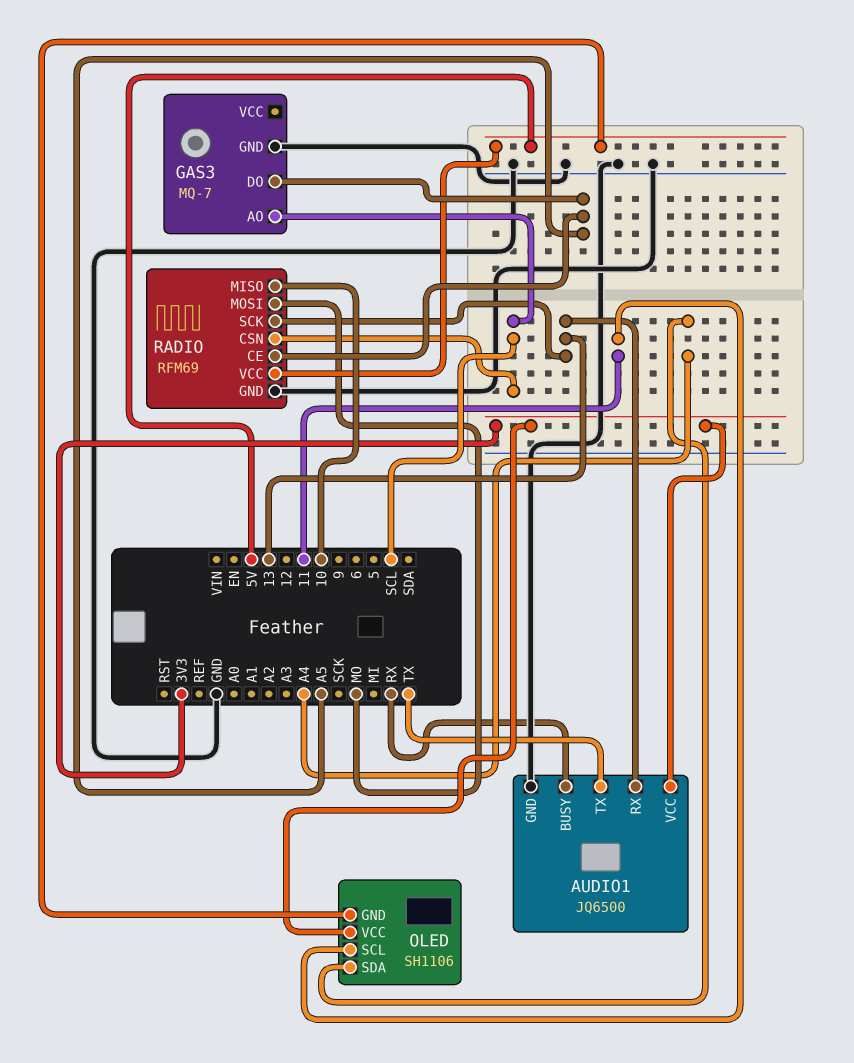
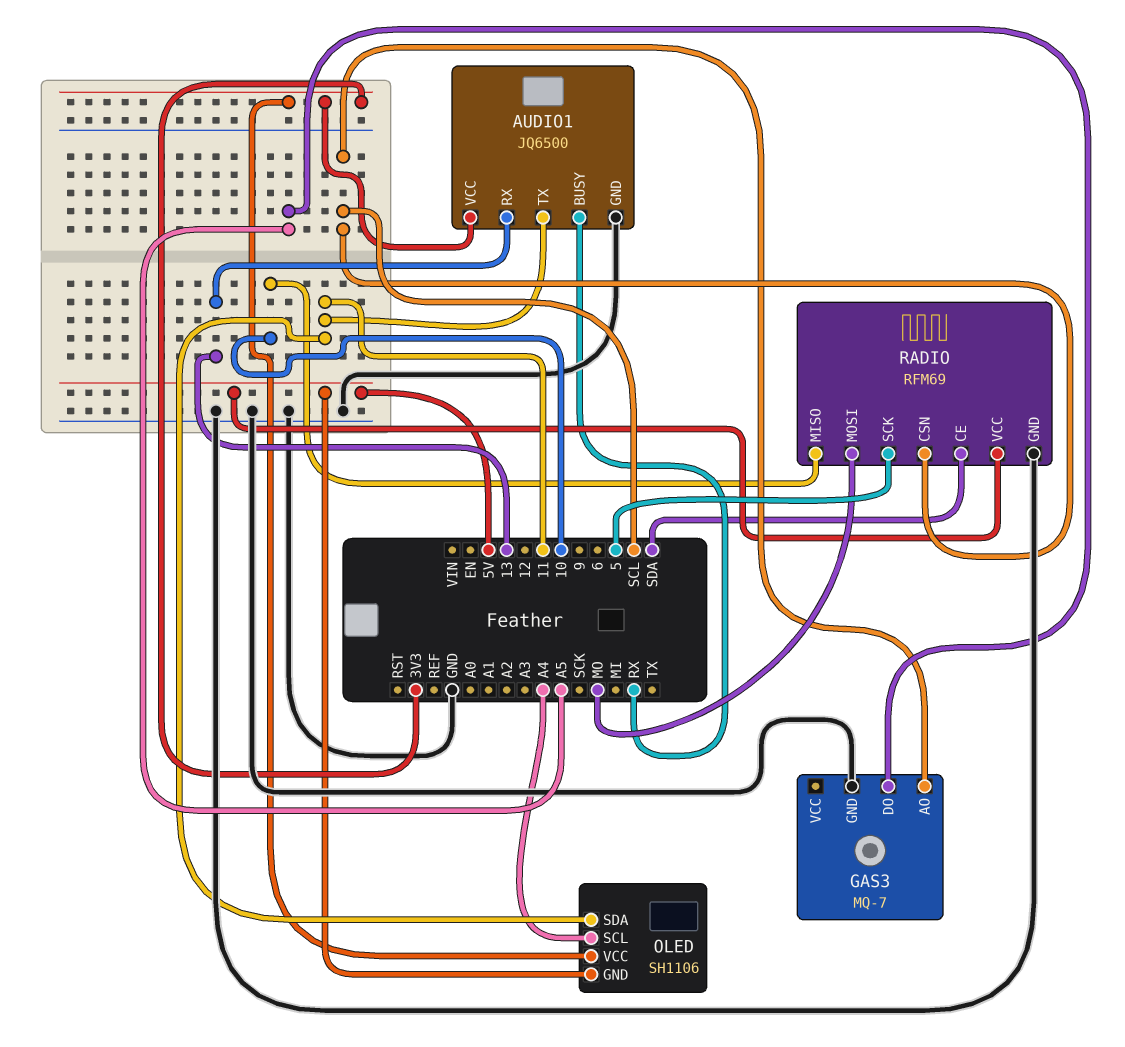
AUDIO1 pin TX: TX -> 11
OLED pin SCL: 11 -> A4
OLED pin SDA: A4 -> 11
RADIO pin CE: A5 -> SDA
RADIO pin SCK: 13 -> 5

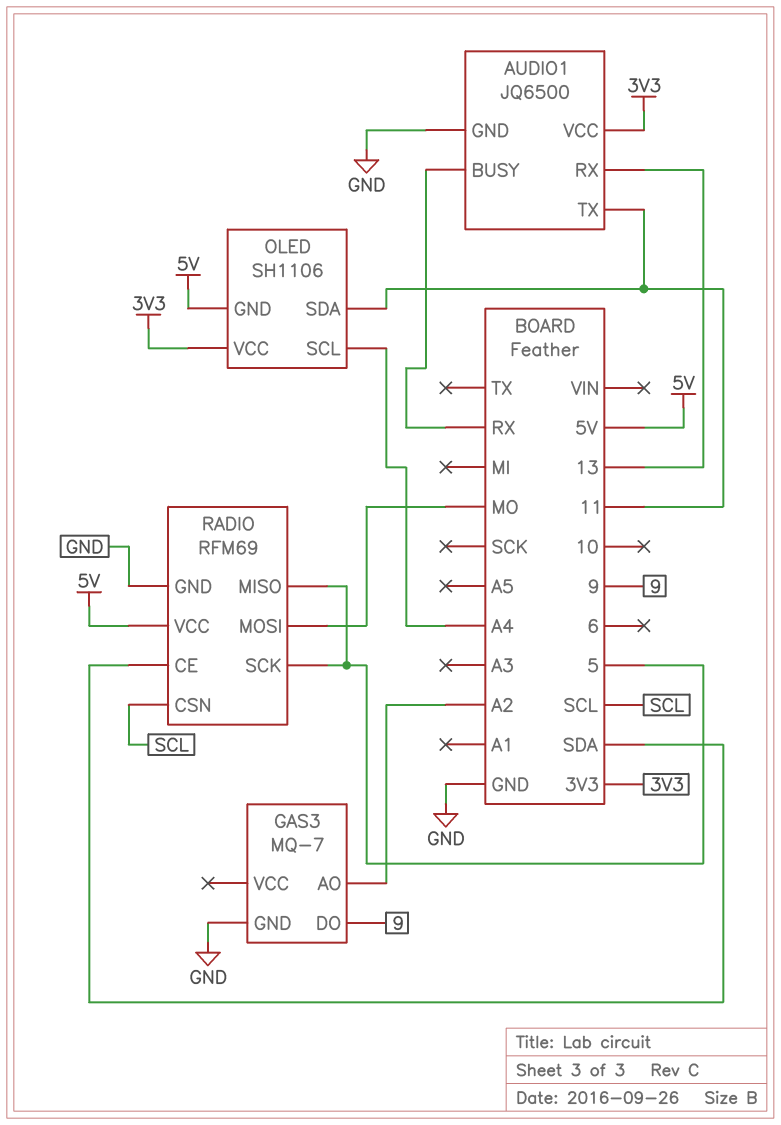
GAS3 pin AO: SCL -> A2
GAS3 pin DO: A5 -> 9
RADIO pin MISO: 10 -> 5

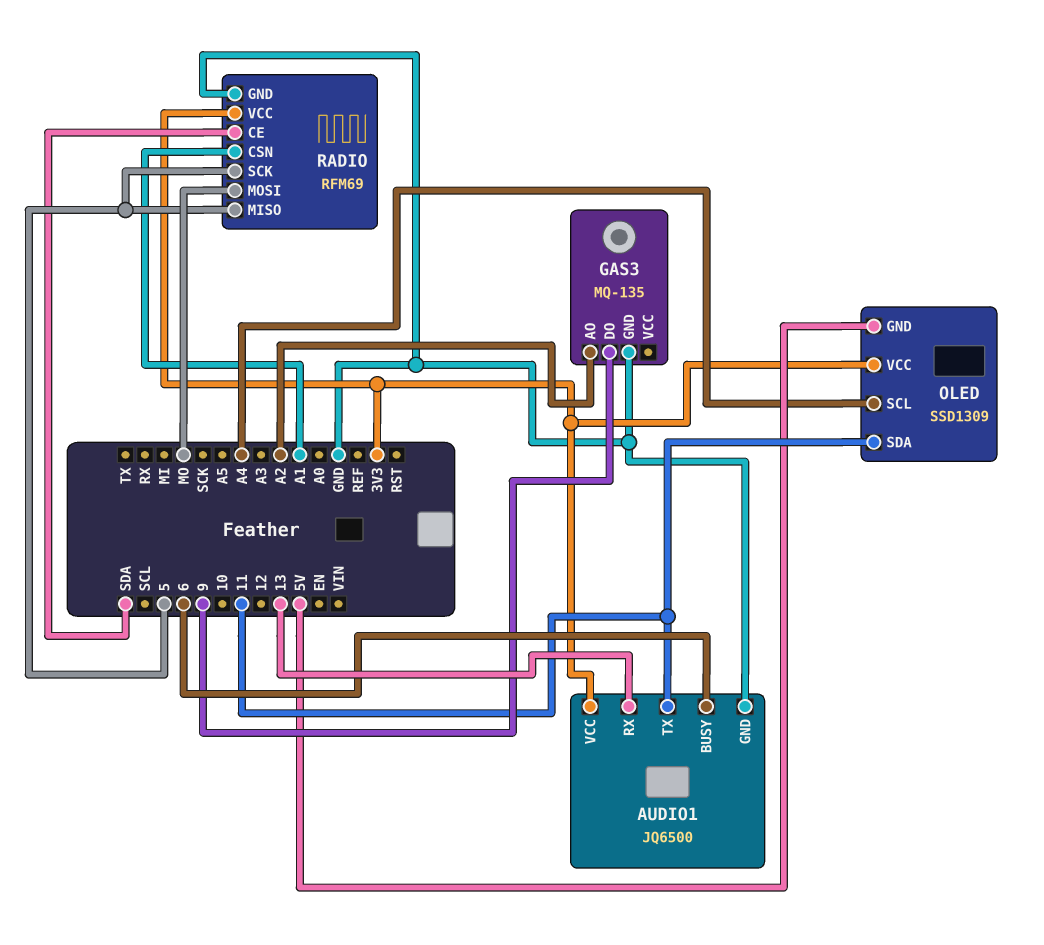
AUDIO1 pin BUSY: RX -> 6
GAS3: MQ-7 -> MQ-135
OLED: SH1106 -> SSD1309
RADIO pin CSN: SCL -> A1
RADIO pin VCC: 5V -> 3V3

